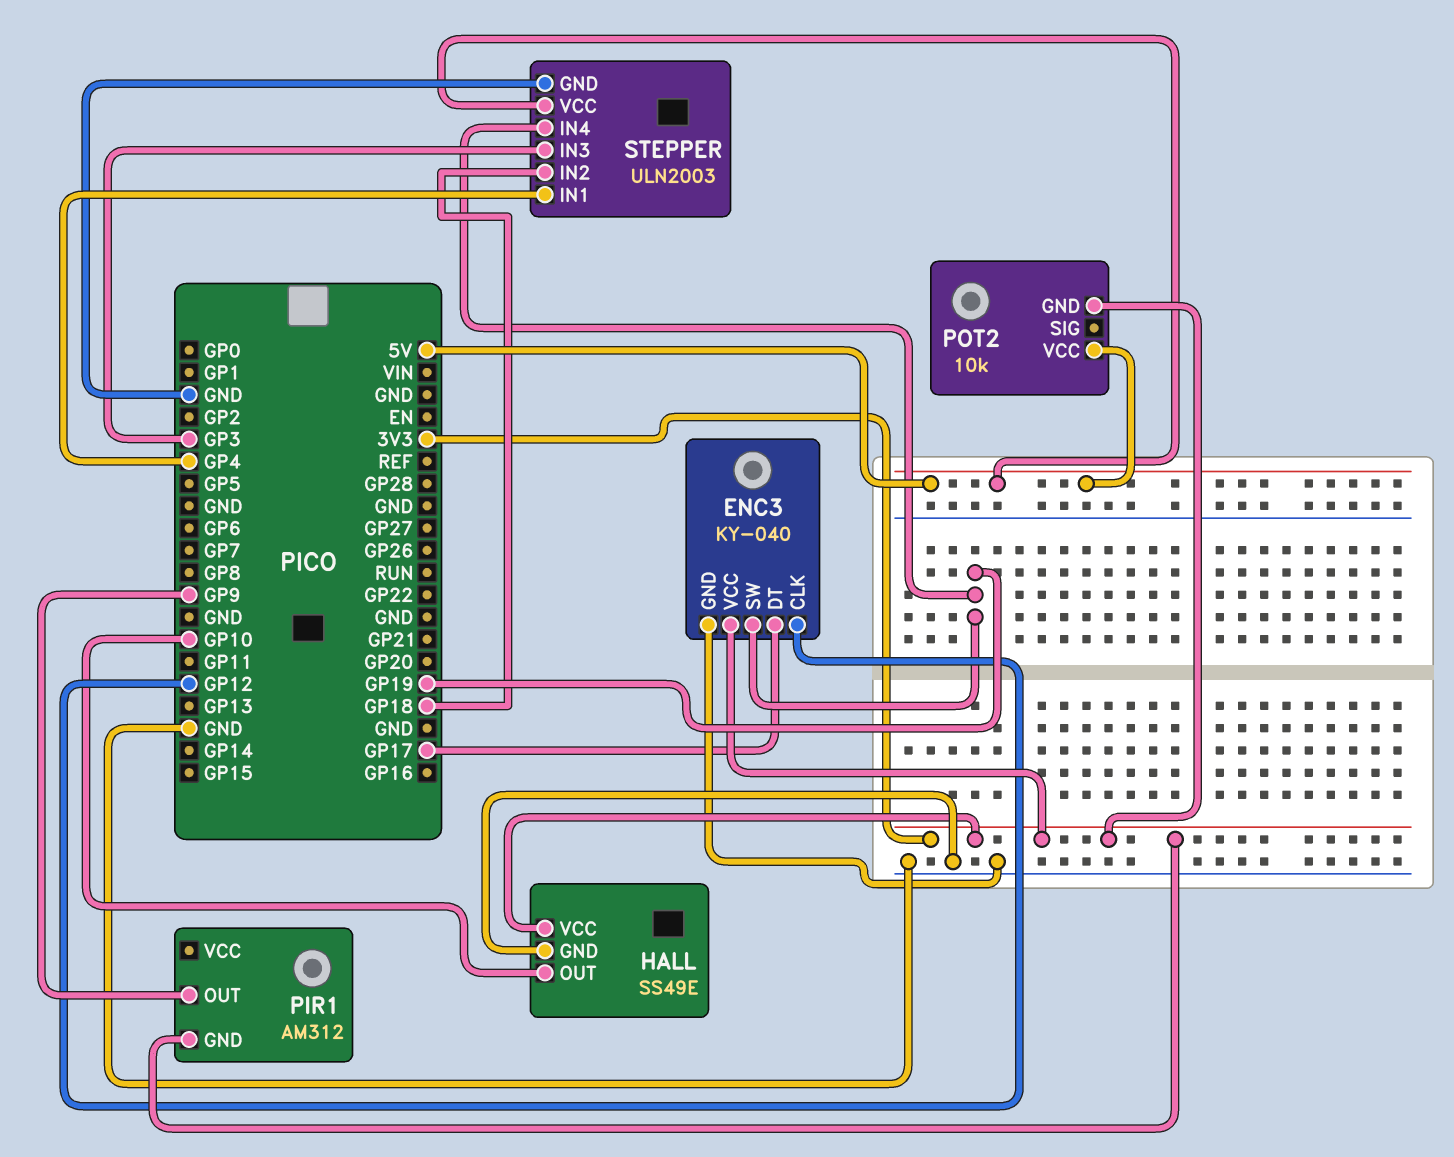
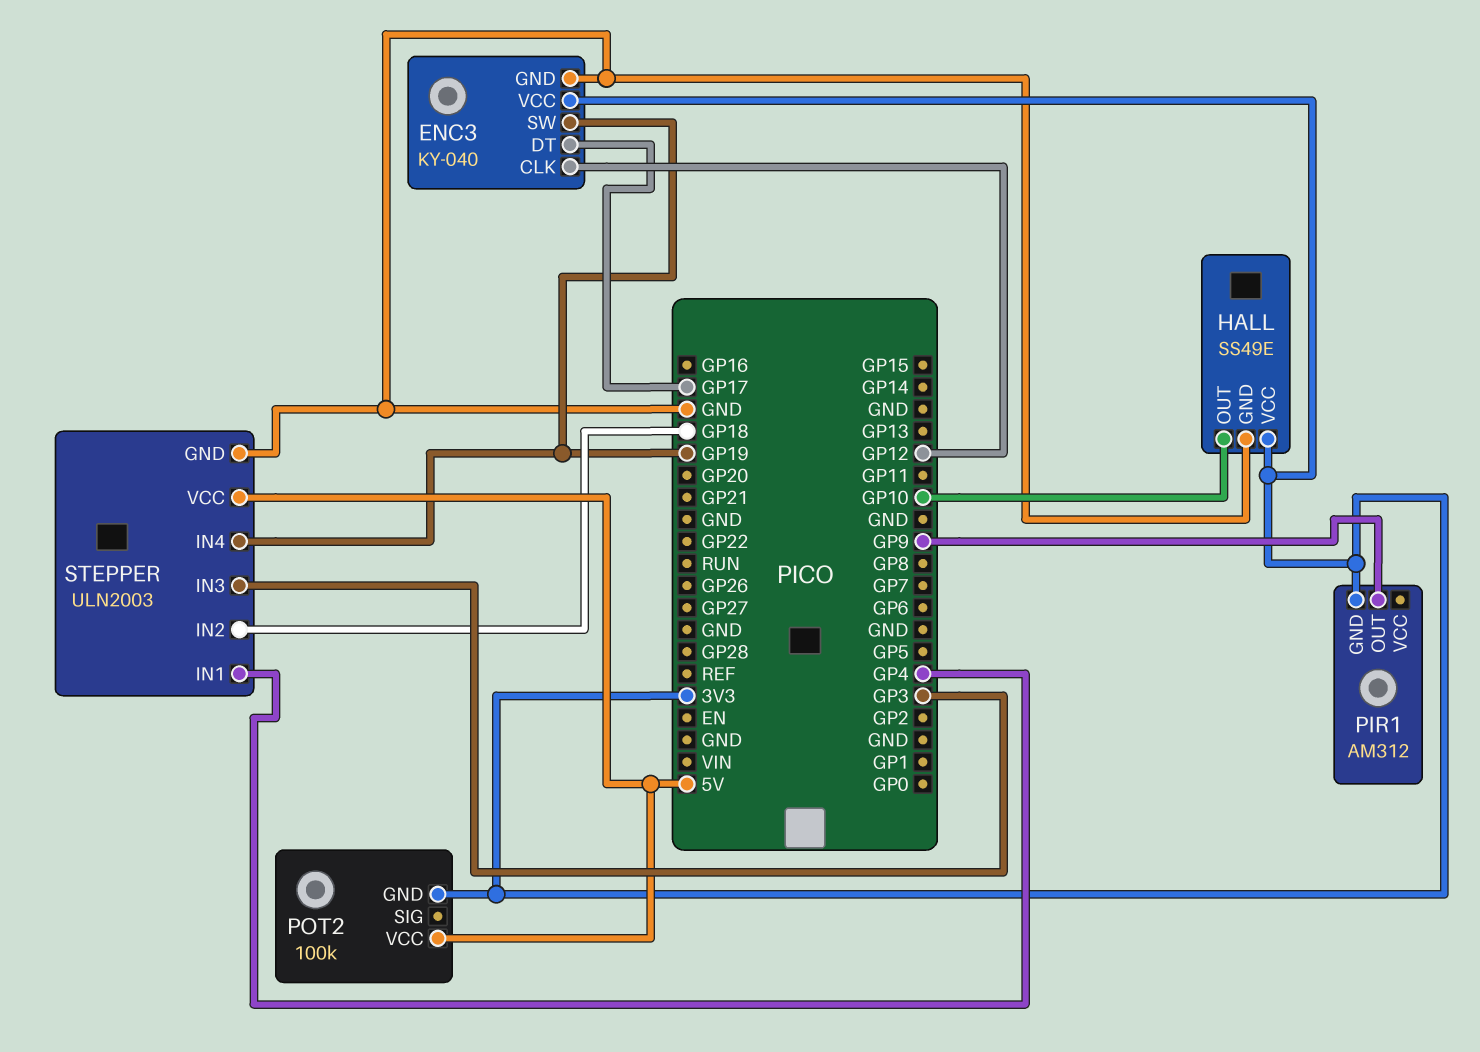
POT2: 10k -> 100k

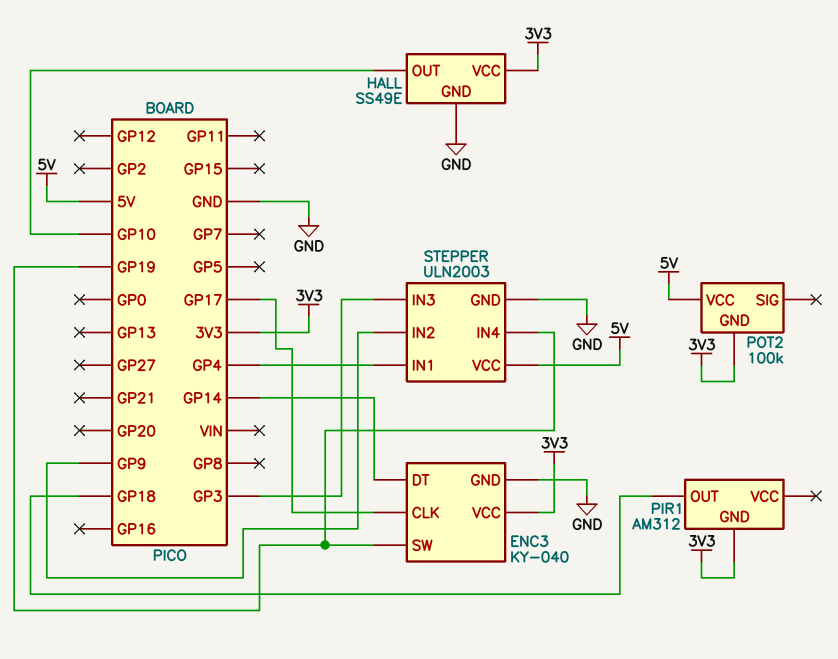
ENC3 pin CLK: GP12 -> GP17
ENC3 pin DT: GP17 -> GP14
PIR1 pin OUT: GP9 -> GP18
STEPPER pin IN2: GP18 -> GP9

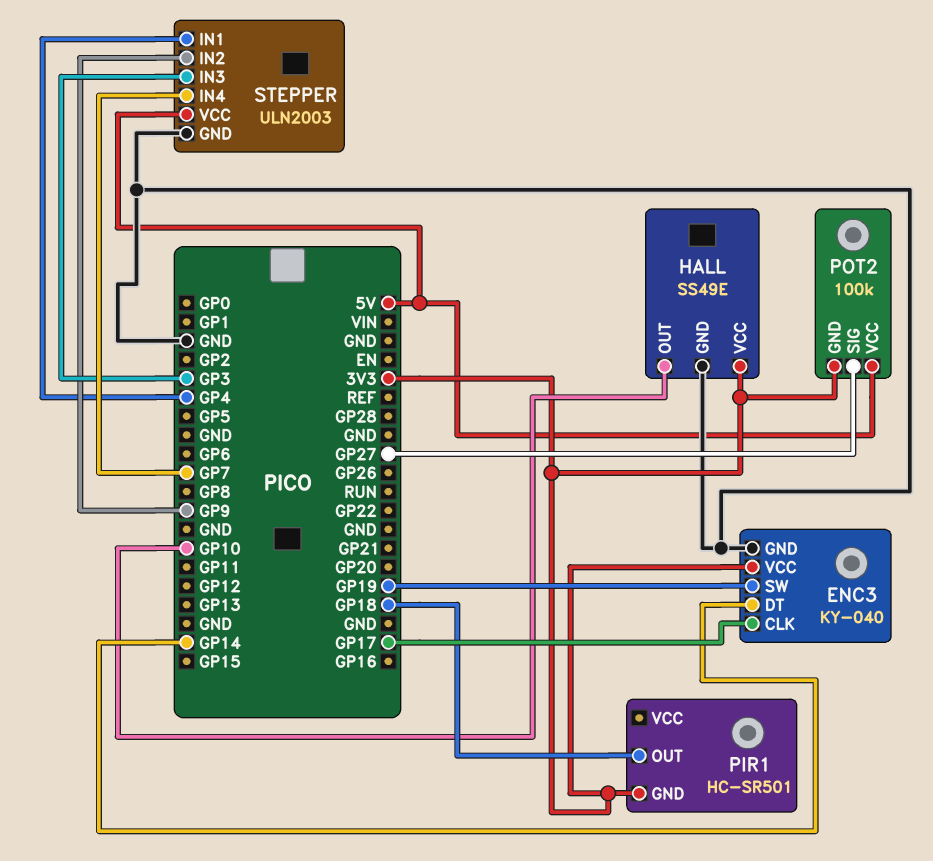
PIR1: AM312 -> HC-SR501
POT2 pin SIG: none -> GP27
STEPPER pin IN4: GP19 -> GP7

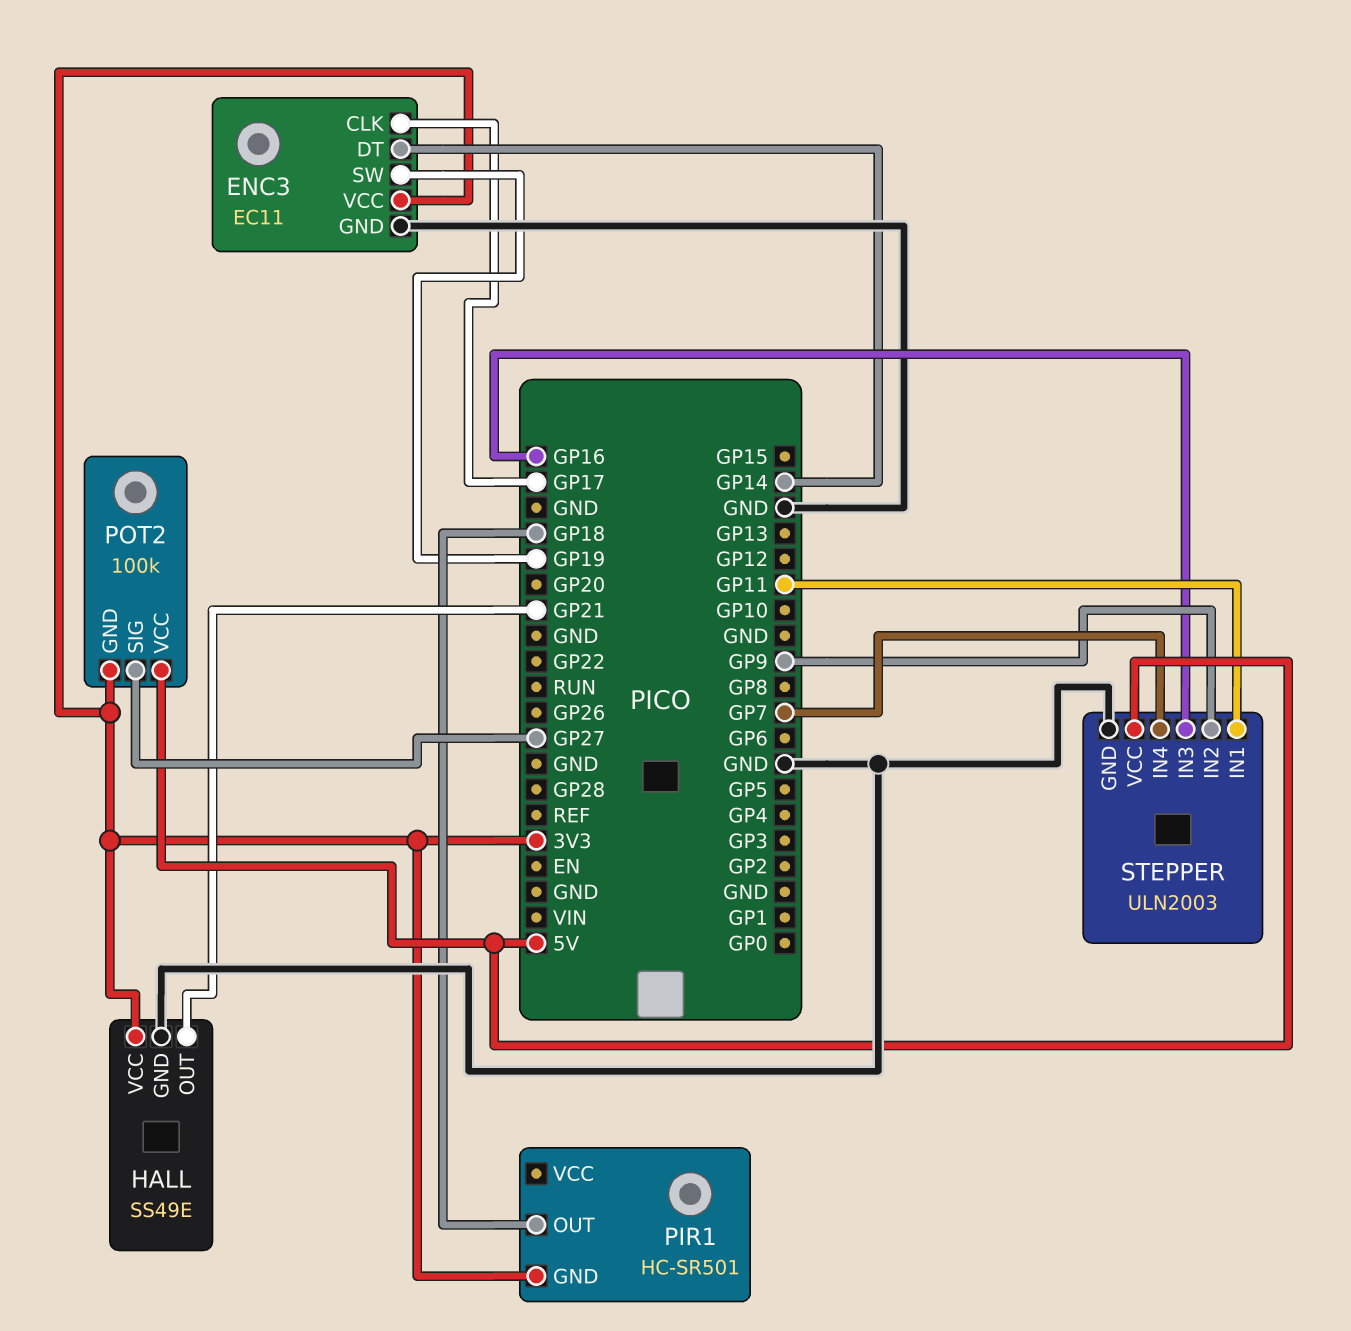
ENC3: KY-040 -> EC11
HALL pin OUT: GP10 -> GP21
STEPPER pin IN1: GP4 -> GP11
STEPPER pin IN3: GP3 -> GP16

